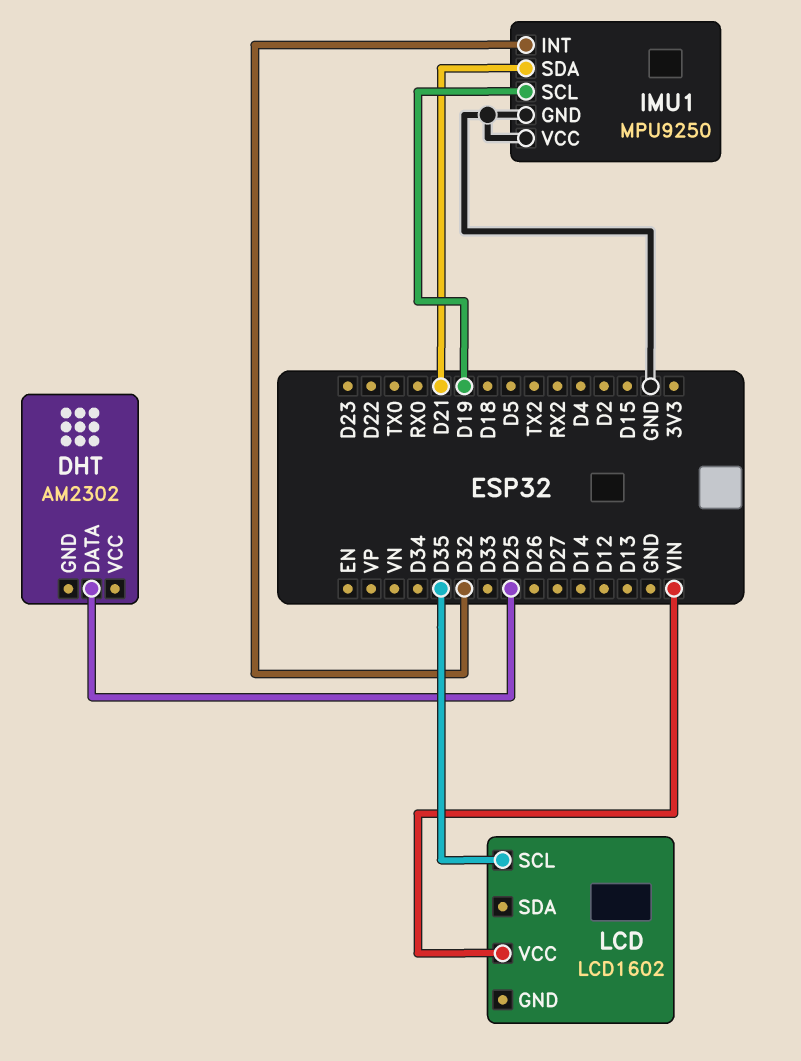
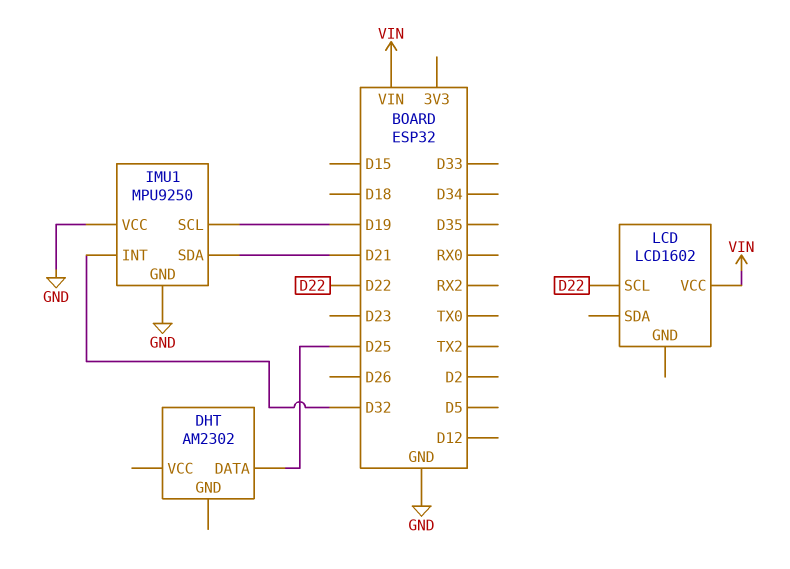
LCD pin SCL: D35 -> D22

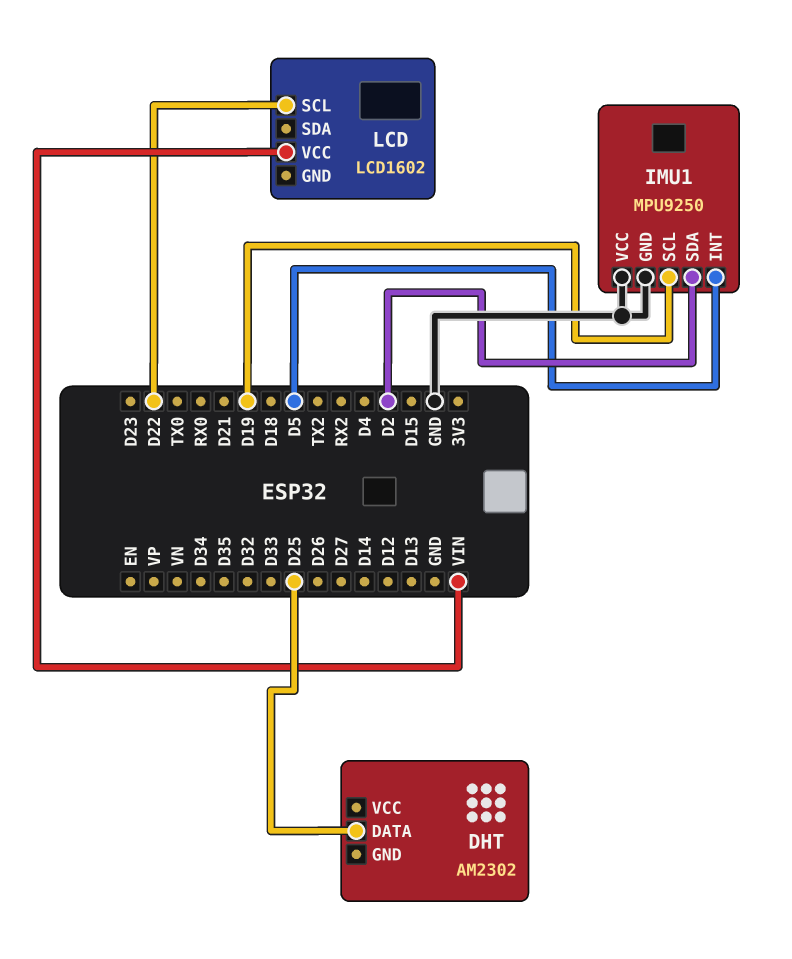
IMU1 pin INT: D32 -> D5
IMU1 pin SDA: D21 -> D2

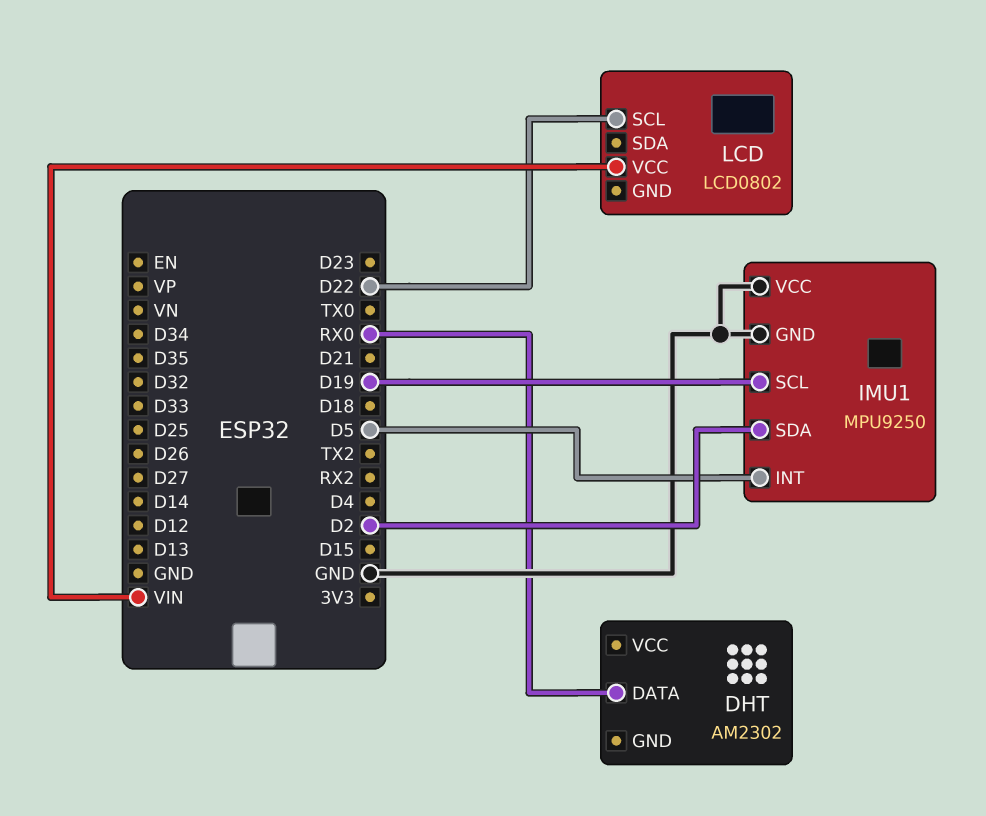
DHT pin DATA: D25 -> RX0
LCD: LCD1602 -> LCD0802

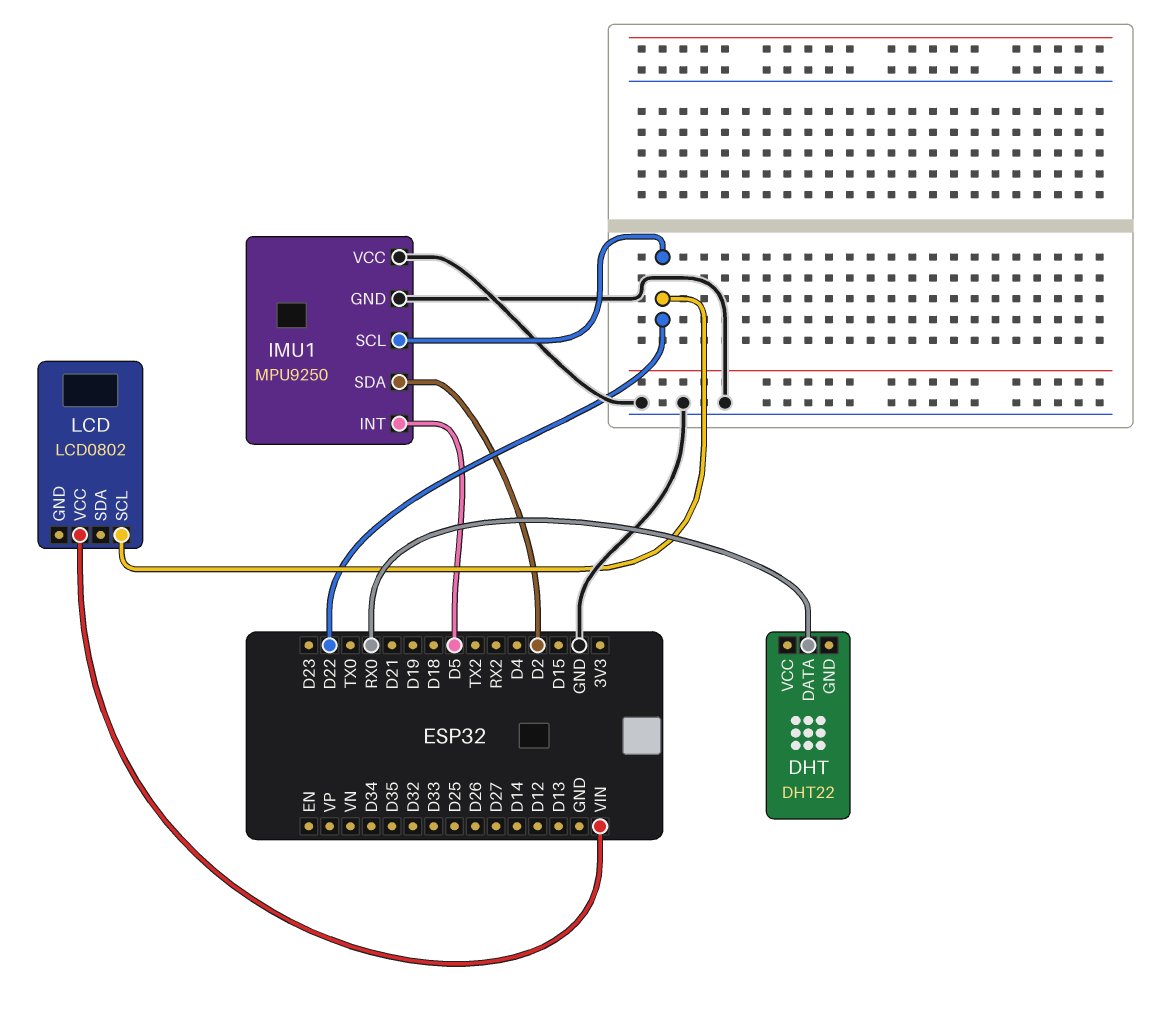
DHT: AM2302 -> DHT22
IMU1 pin SCL: D19 -> D22

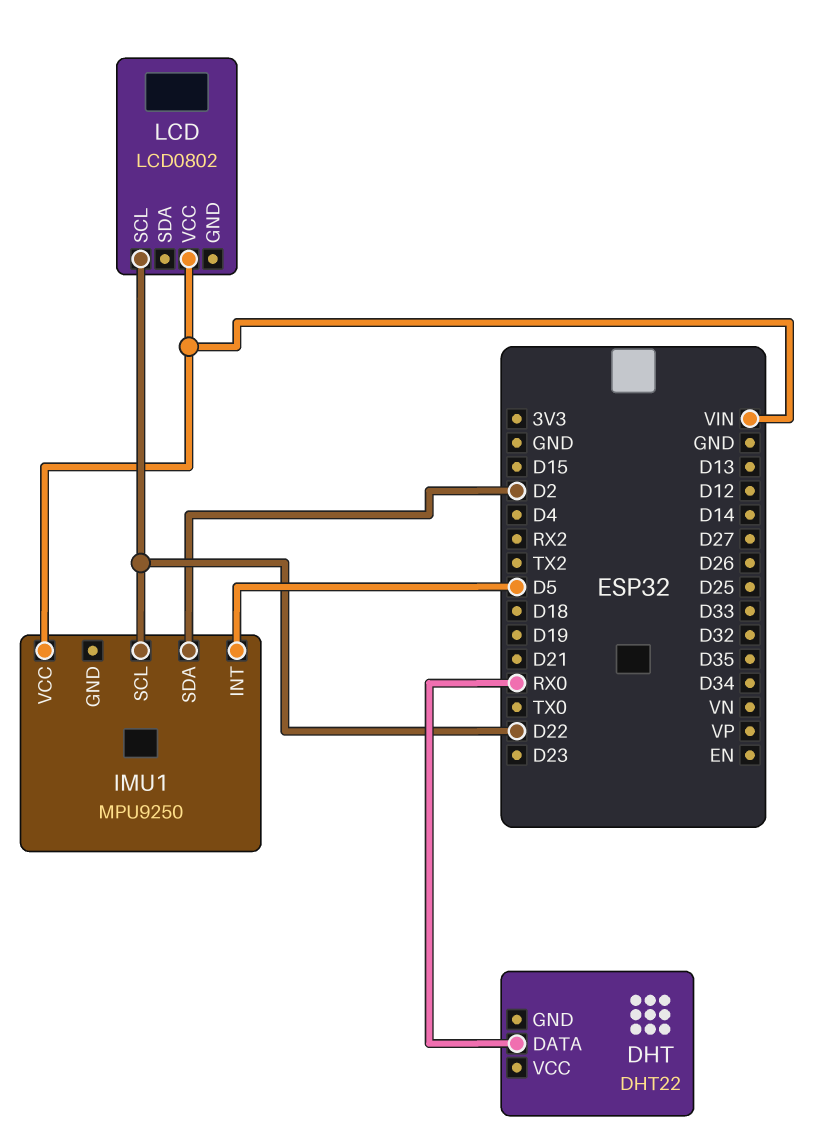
IMU1 pin GND: GND -> none
IMU1 pin VCC: GND -> VIN

